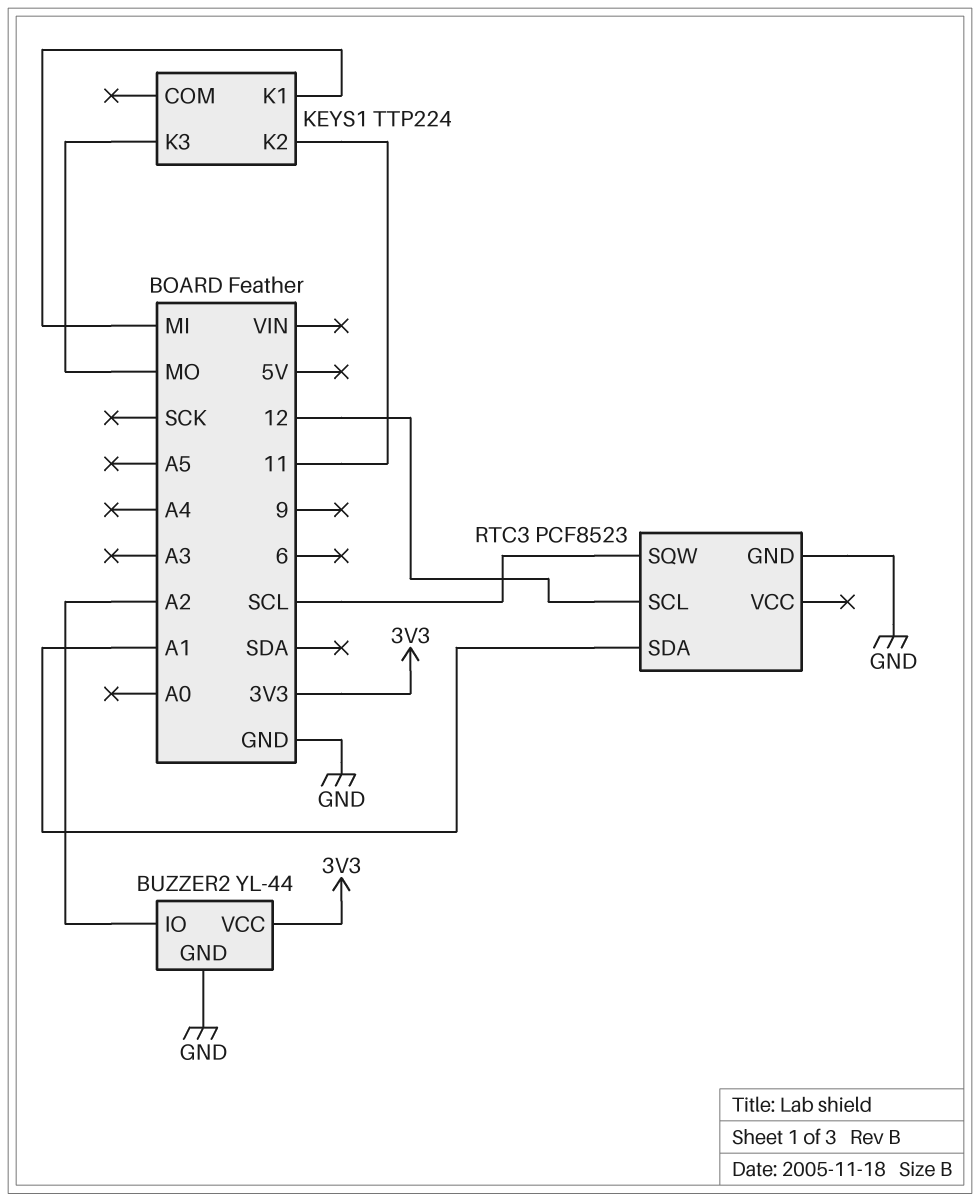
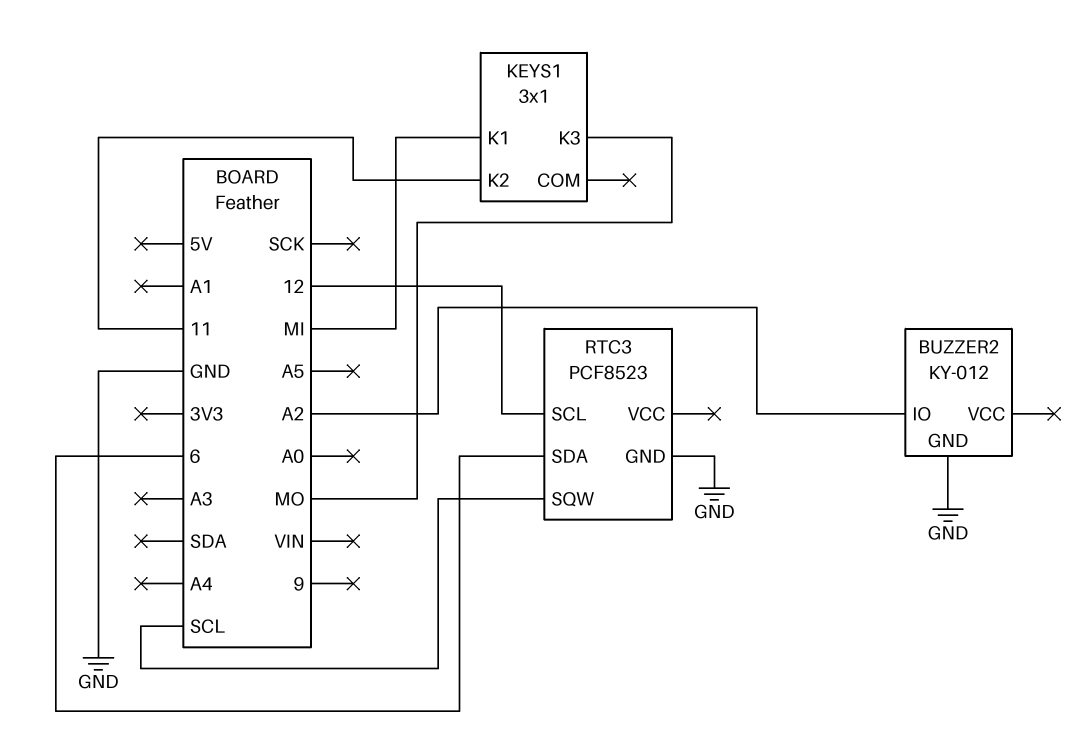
BUZZER2: YL-44 -> KY-012
BUZZER2 pin VCC: 3V3 -> none
KEYS1: TTP224 -> 3x1
RTC3 pin SDA: A1 -> 6

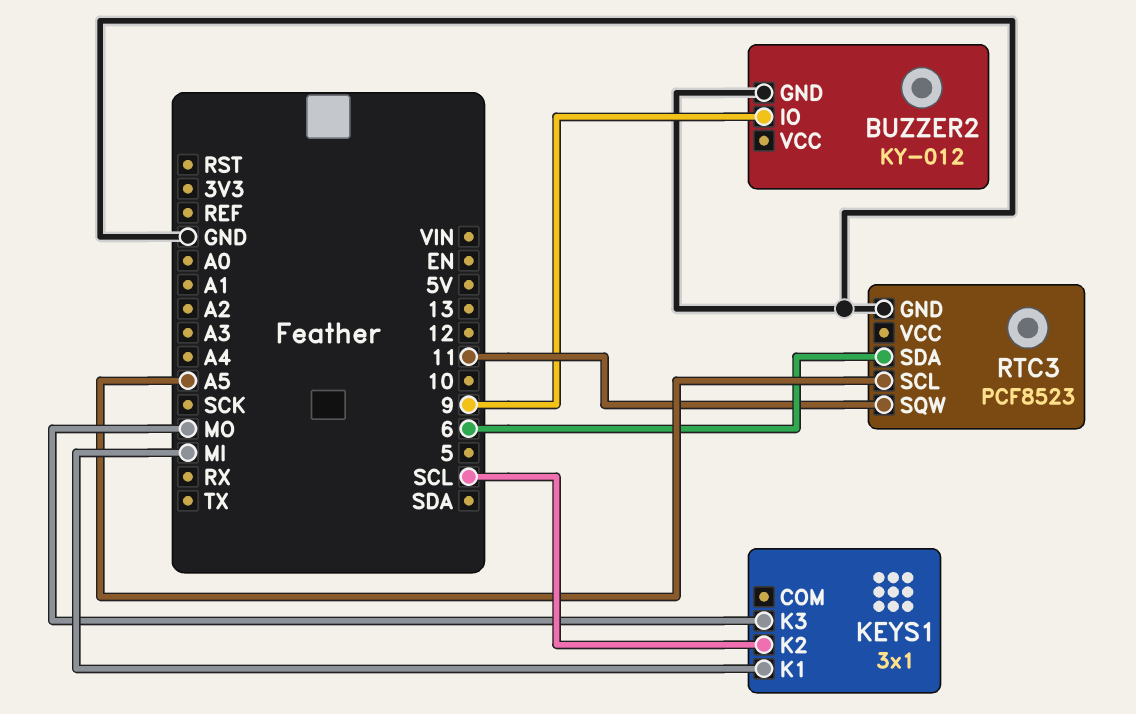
BUZZER2 pin IO: A2 -> 9
KEYS1 pin K2: 11 -> SCL
RTC3 pin SCL: 12 -> A5
RTC3 pin SQW: SCL -> 11

